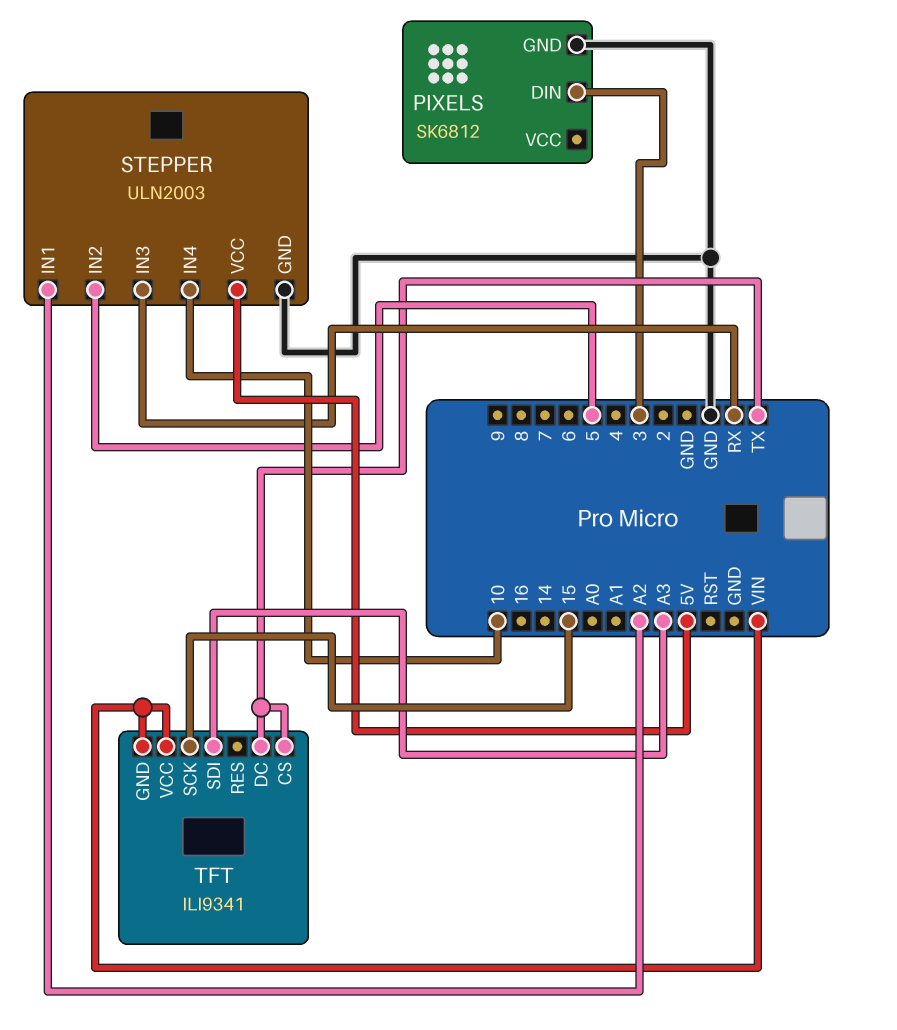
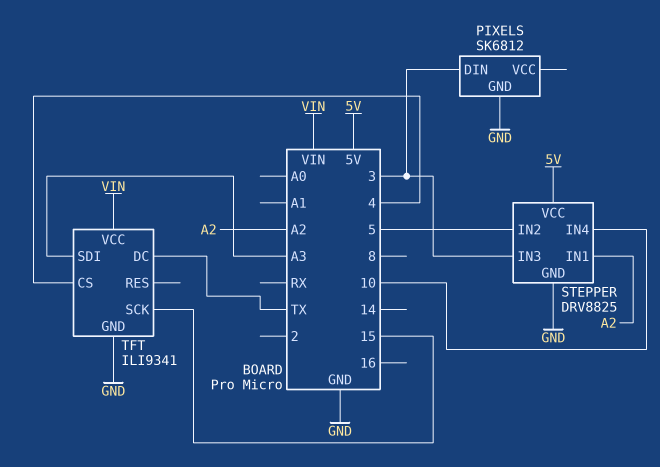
STEPPER: ULN2003 -> DRV8825
STEPPER pin IN3: RX -> 3
TFT pin CS: TX -> 4
TFT pin GND: VIN -> GND

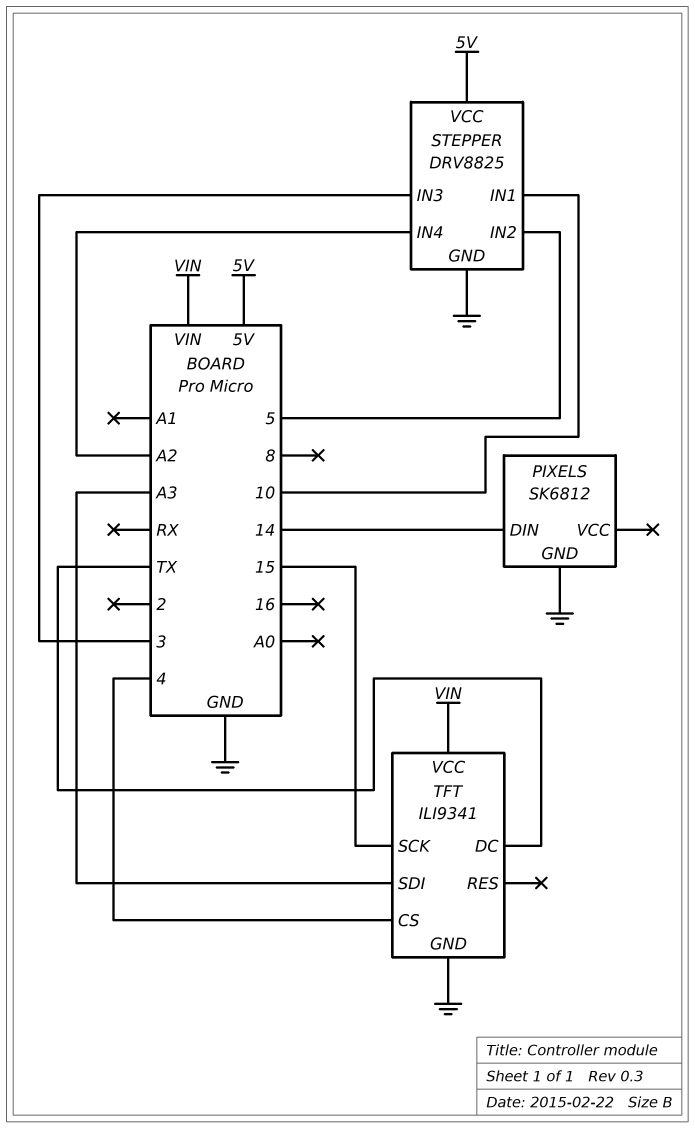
PIXELS pin DIN: 3 -> 14
STEPPER pin IN1: A2 -> 10
STEPPER pin IN4: 10 -> A2

